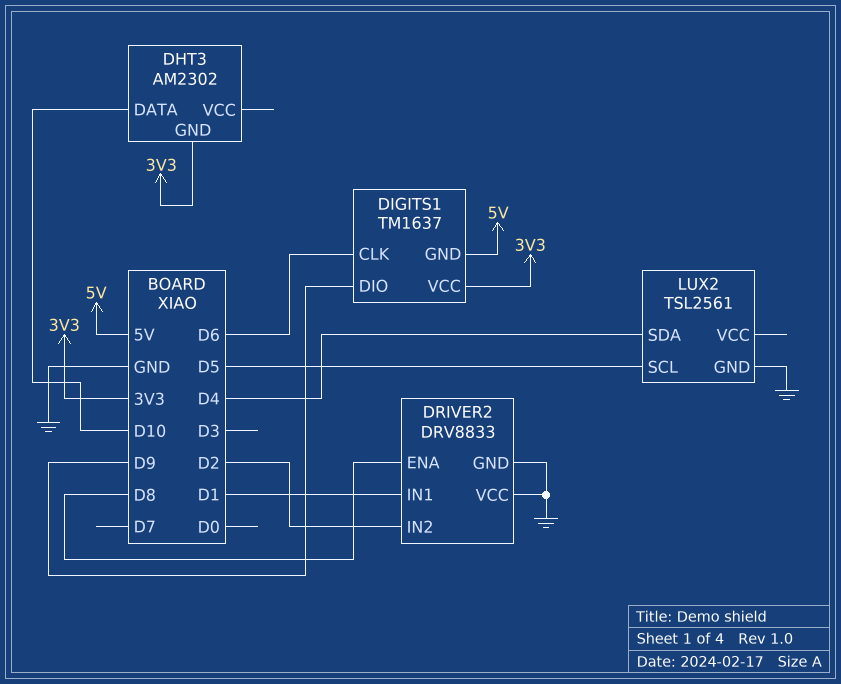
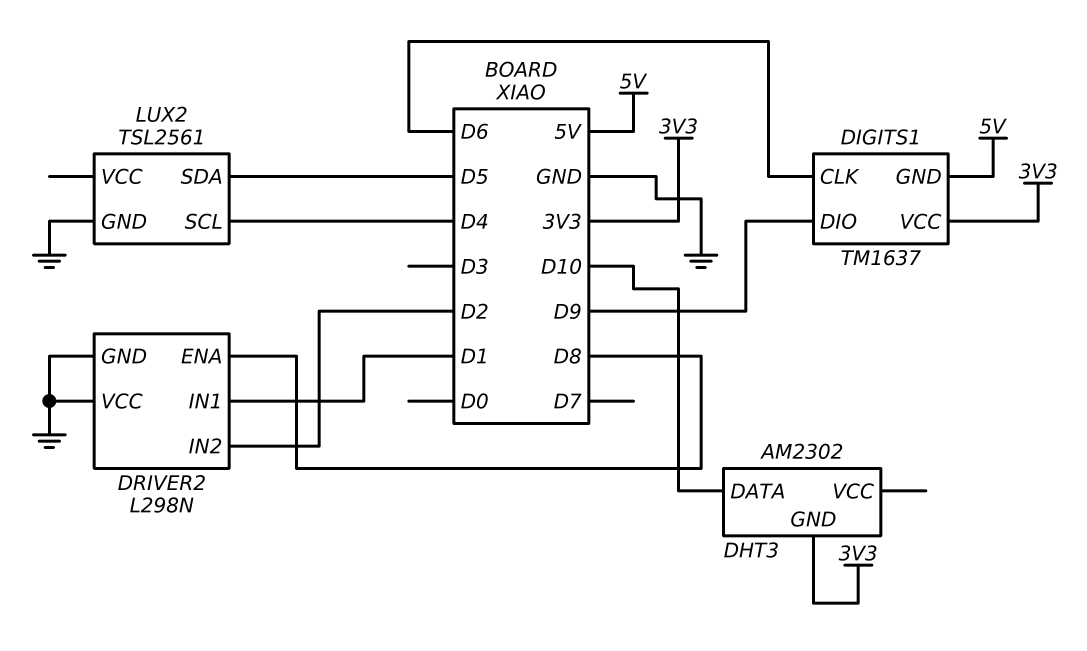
DRIVER2: DRV8833 -> L298N
LUX2 pin SCL: D5 -> D4
LUX2 pin SDA: D4 -> D5

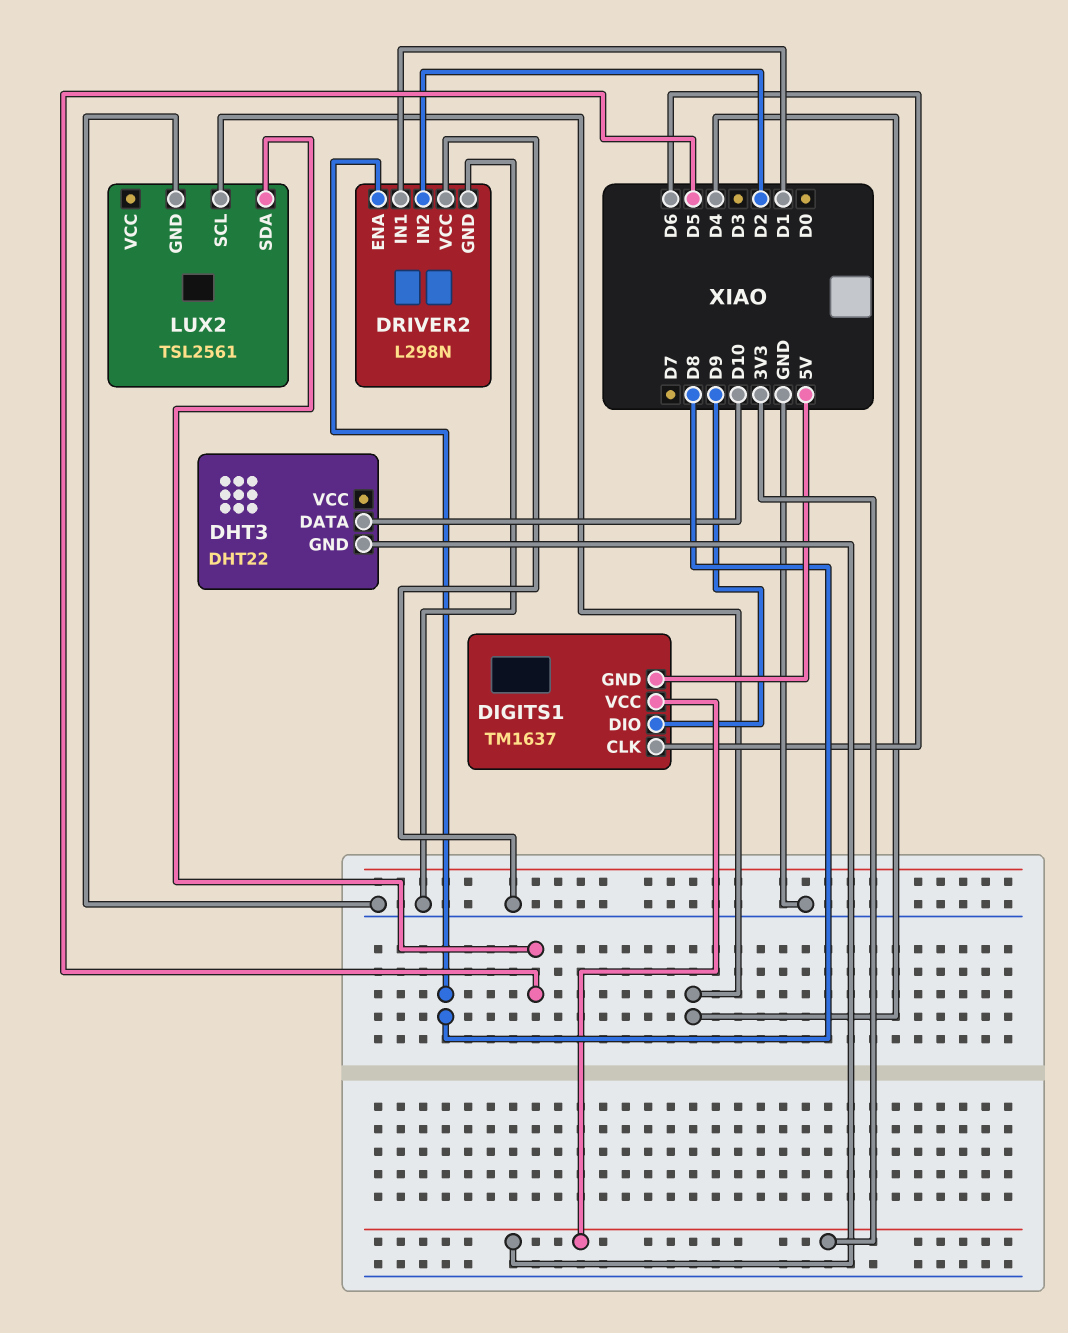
DHT3: AM2302 -> DHT22

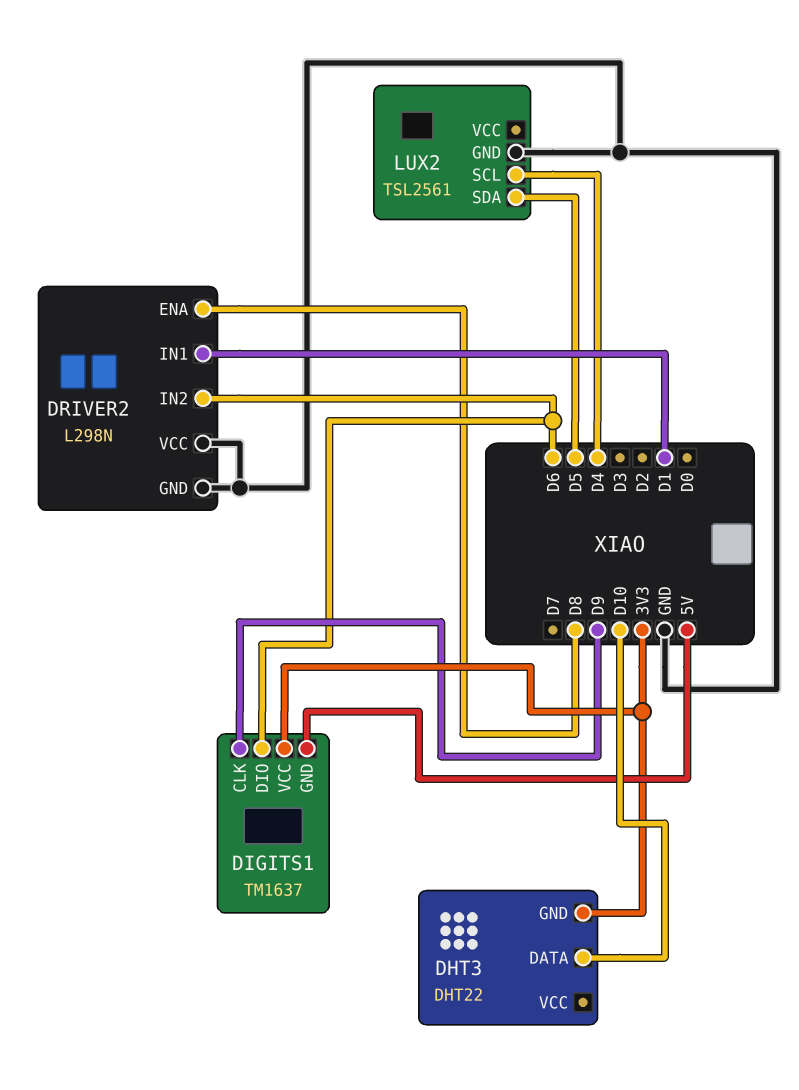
DIGITS1 pin CLK: D6 -> D9
DIGITS1 pin DIO: D9 -> D6
DRIVER2 pin IN2: D2 -> D6

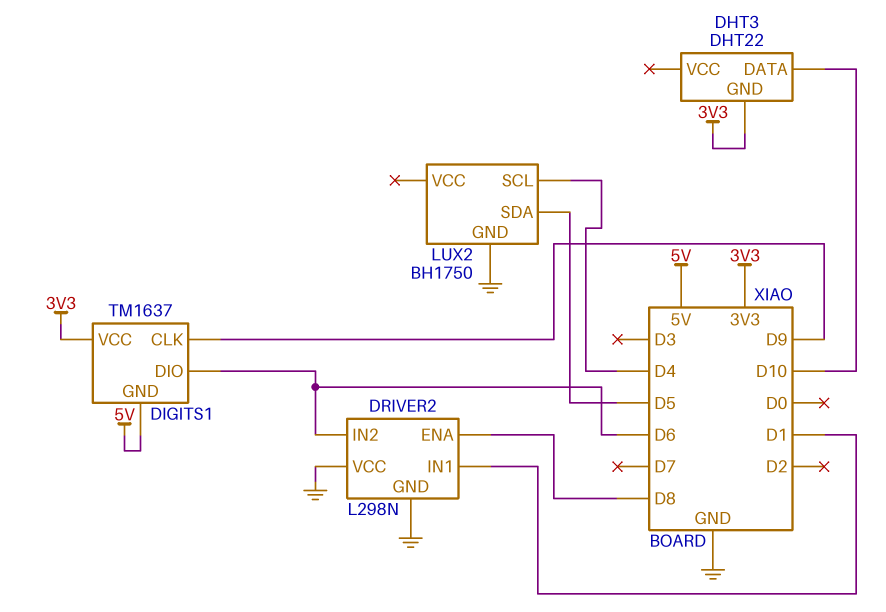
LUX2: TSL2561 -> BH1750

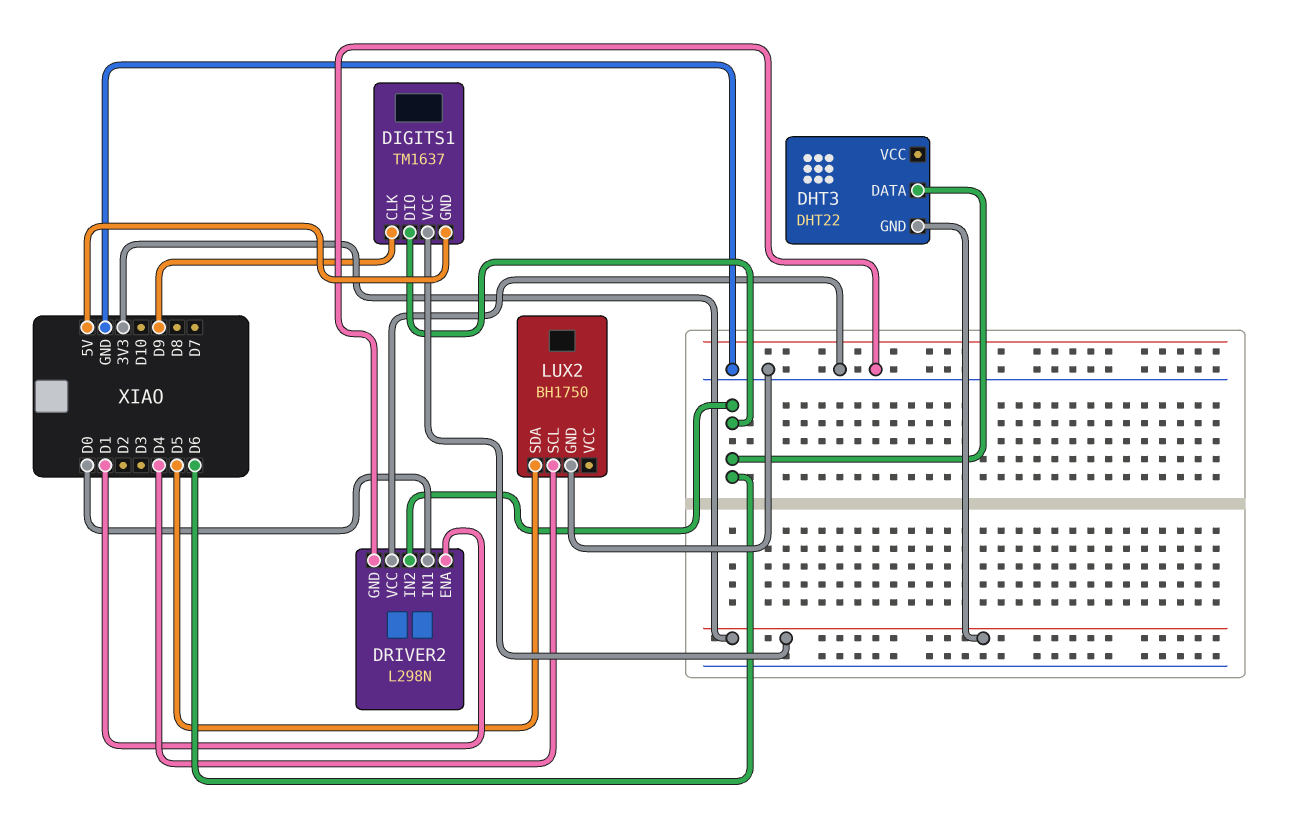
DHT3 pin DATA: D10 -> D6
DRIVER2 pin ENA: D8 -> D1
DRIVER2 pin IN1: D1 -> D0

